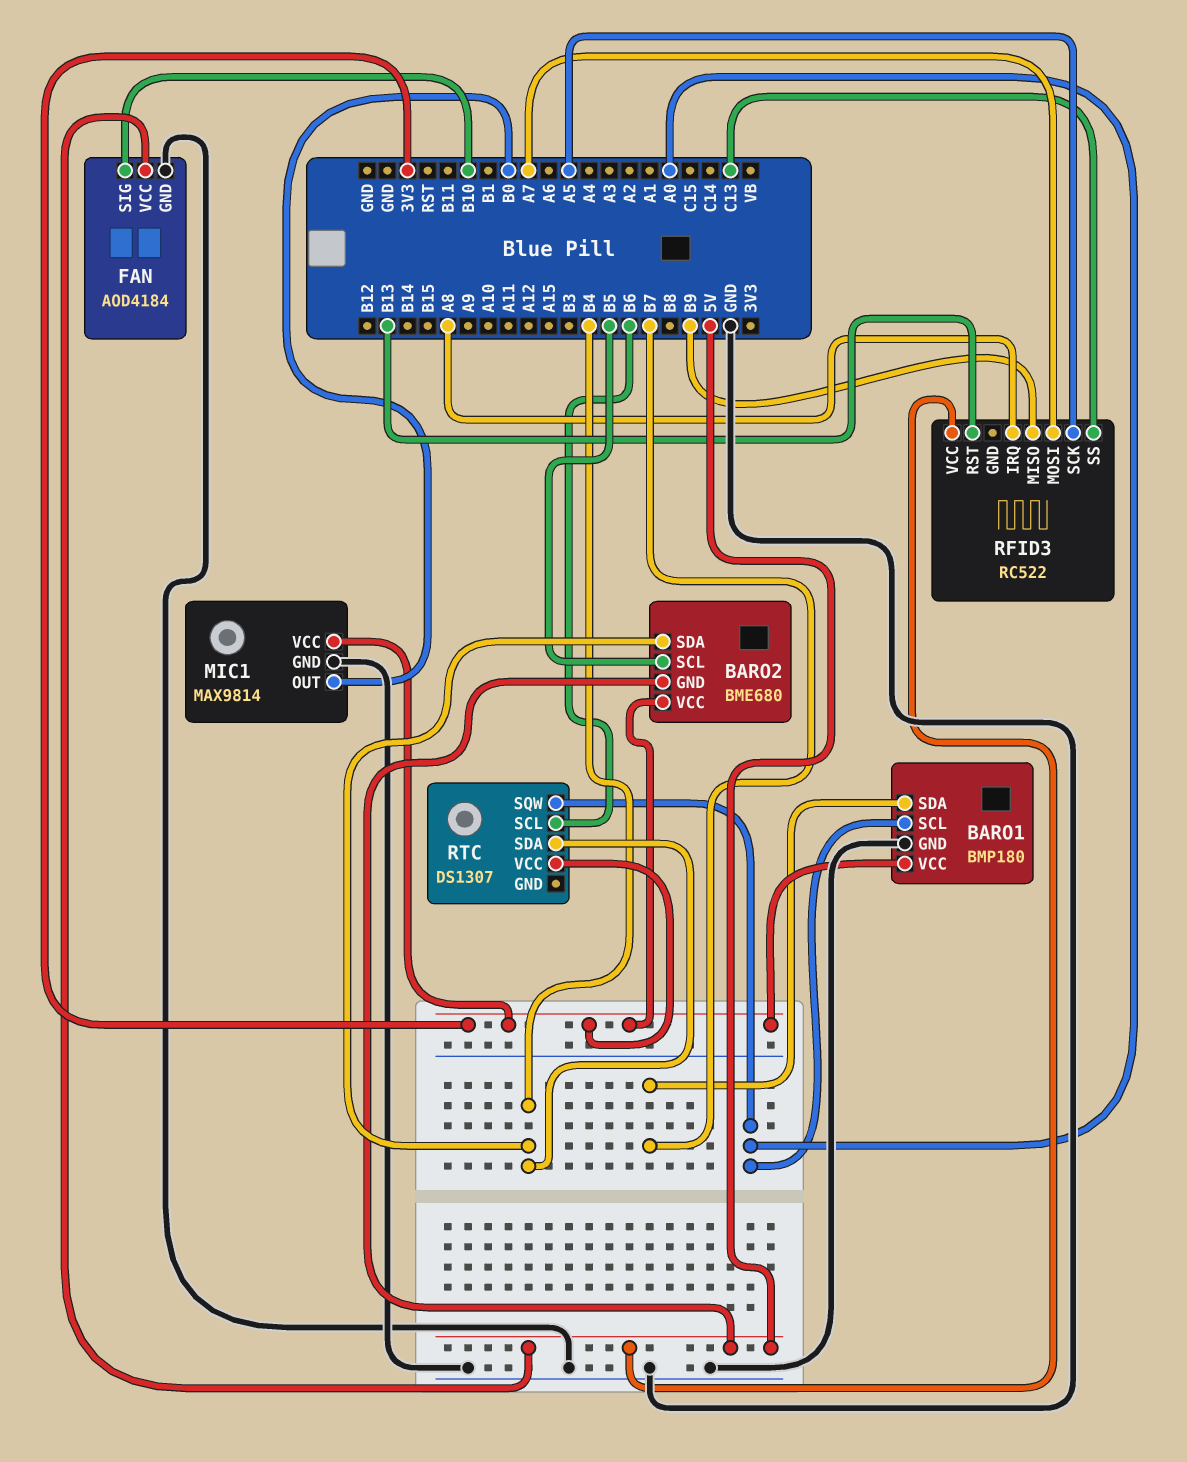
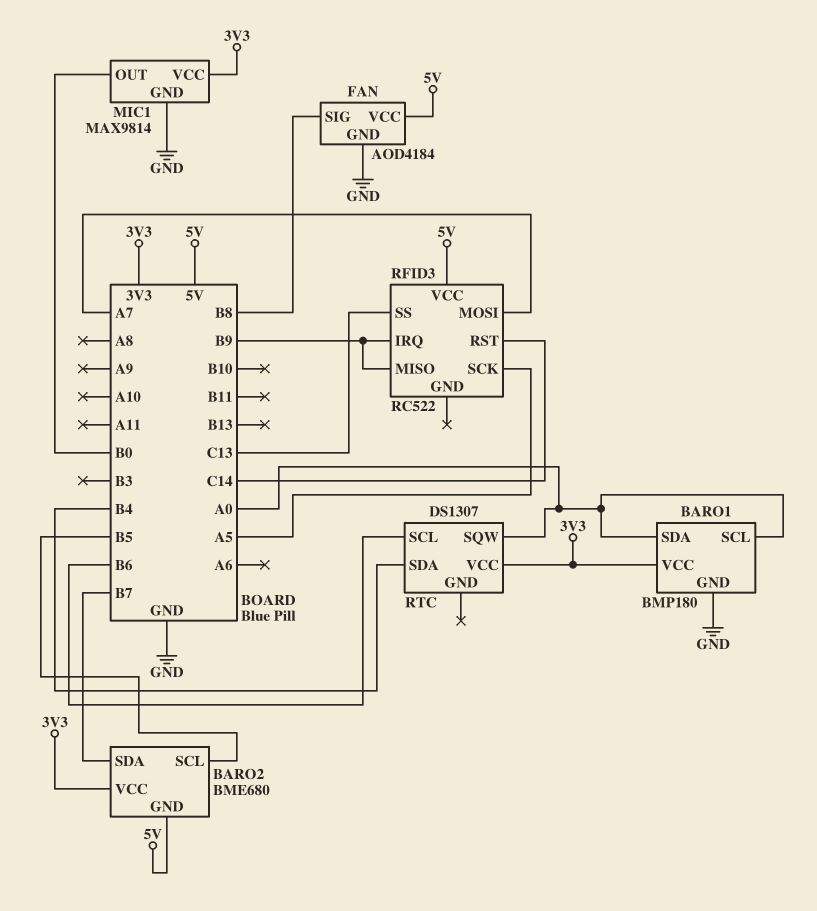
BARO1 pin SDA: B7 -> A0
BARO2 pin SDA: B4 -> B7
FAN pin SIG: B10 -> B8
RFID3 pin IRQ: A8 -> B9
RFID3 pin RST: B13 -> C14

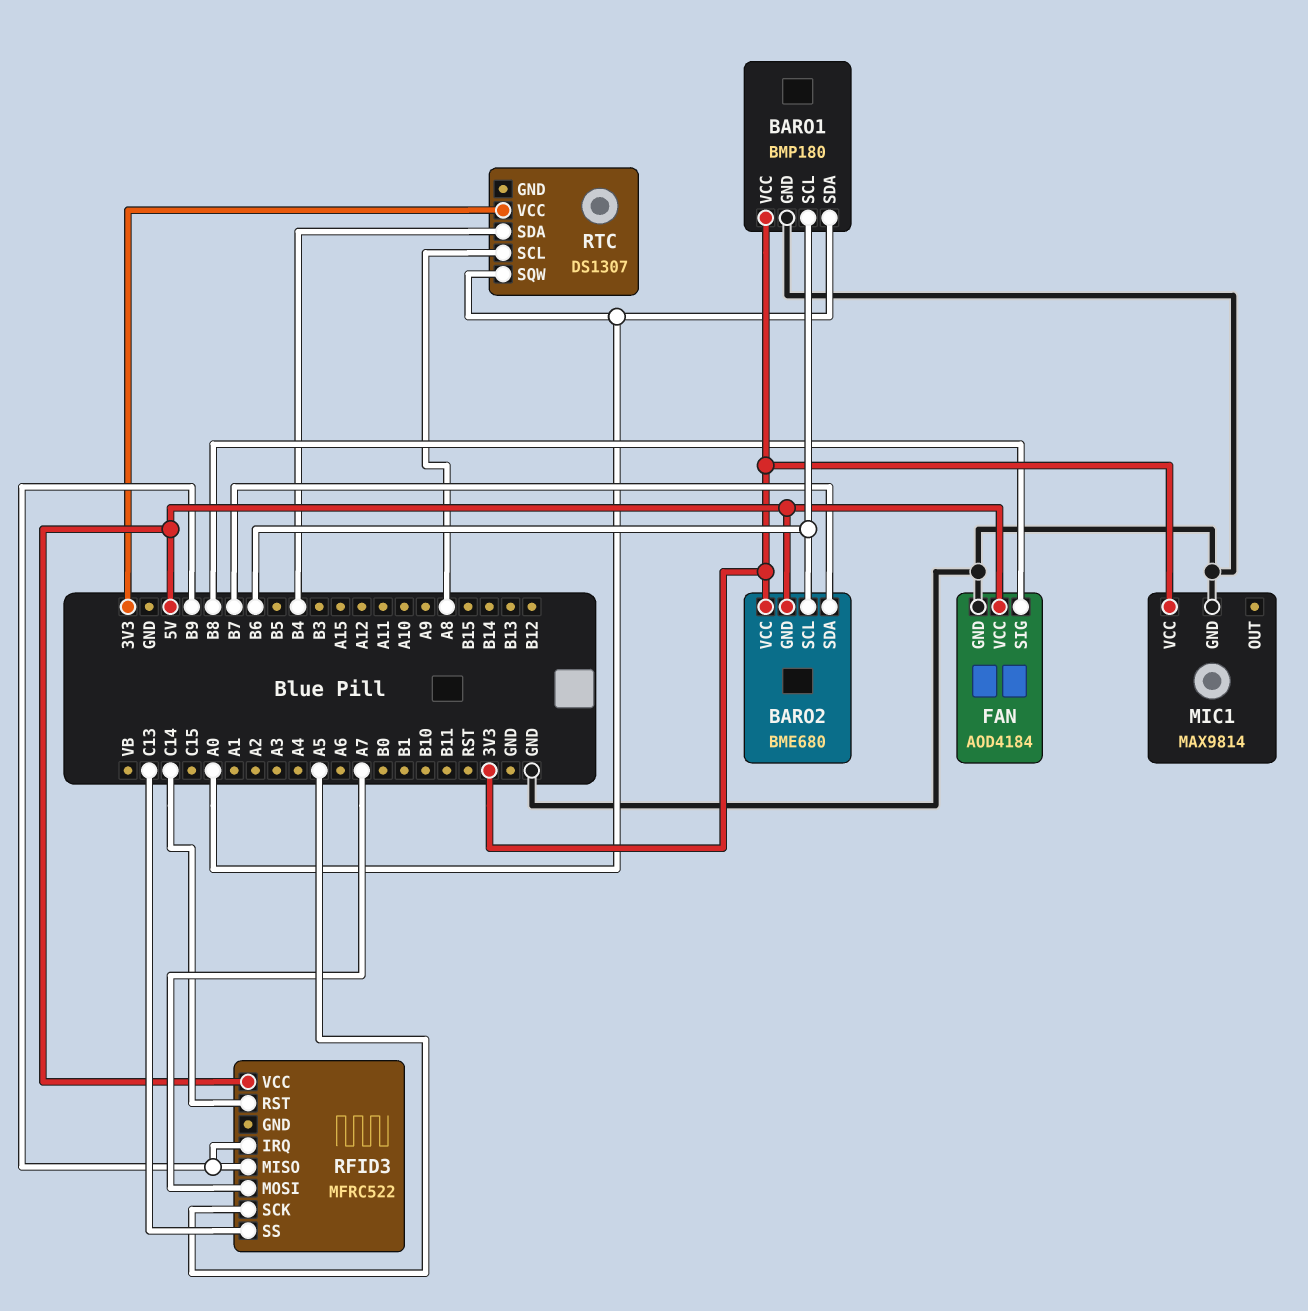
BARO1 pin SCL: A0 -> B6
BARO2 pin SCL: B5 -> B6
MIC1 pin OUT: B0 -> none
RFID3: RC522 -> MFRC522
RTC pin SCL: B6 -> A8

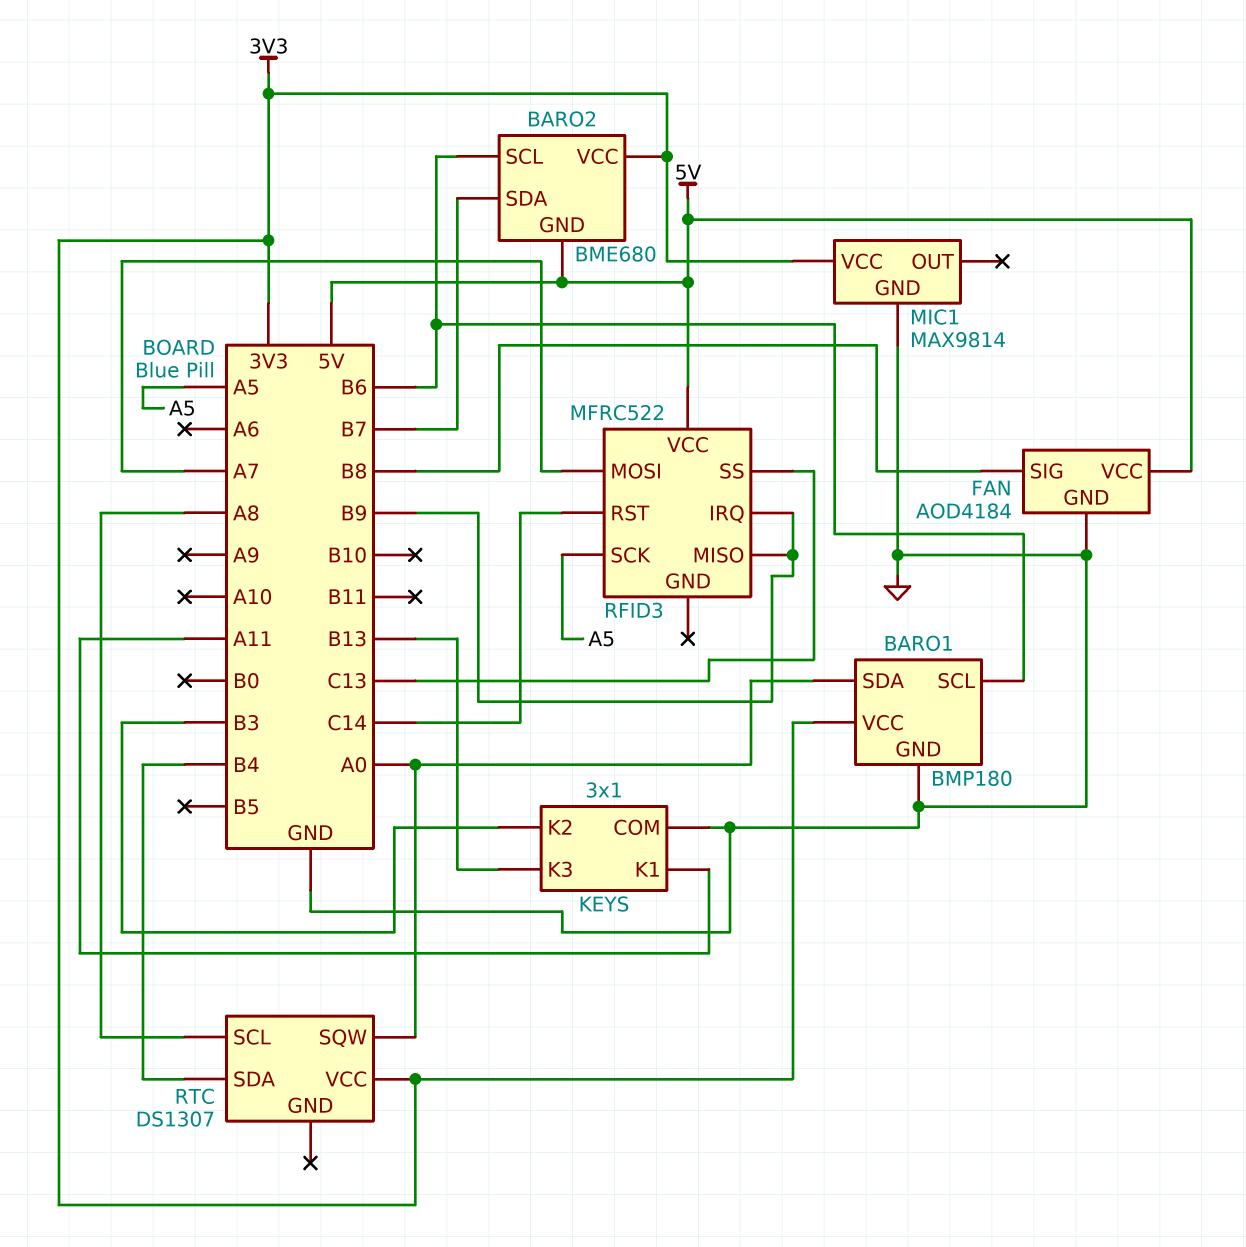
KEYS: none -> 3x1
KEYS pin COM: none -> GND
KEYS pin K1: none -> A11
KEYS pin K2: none -> B3
KEYS pin K3: none -> B13

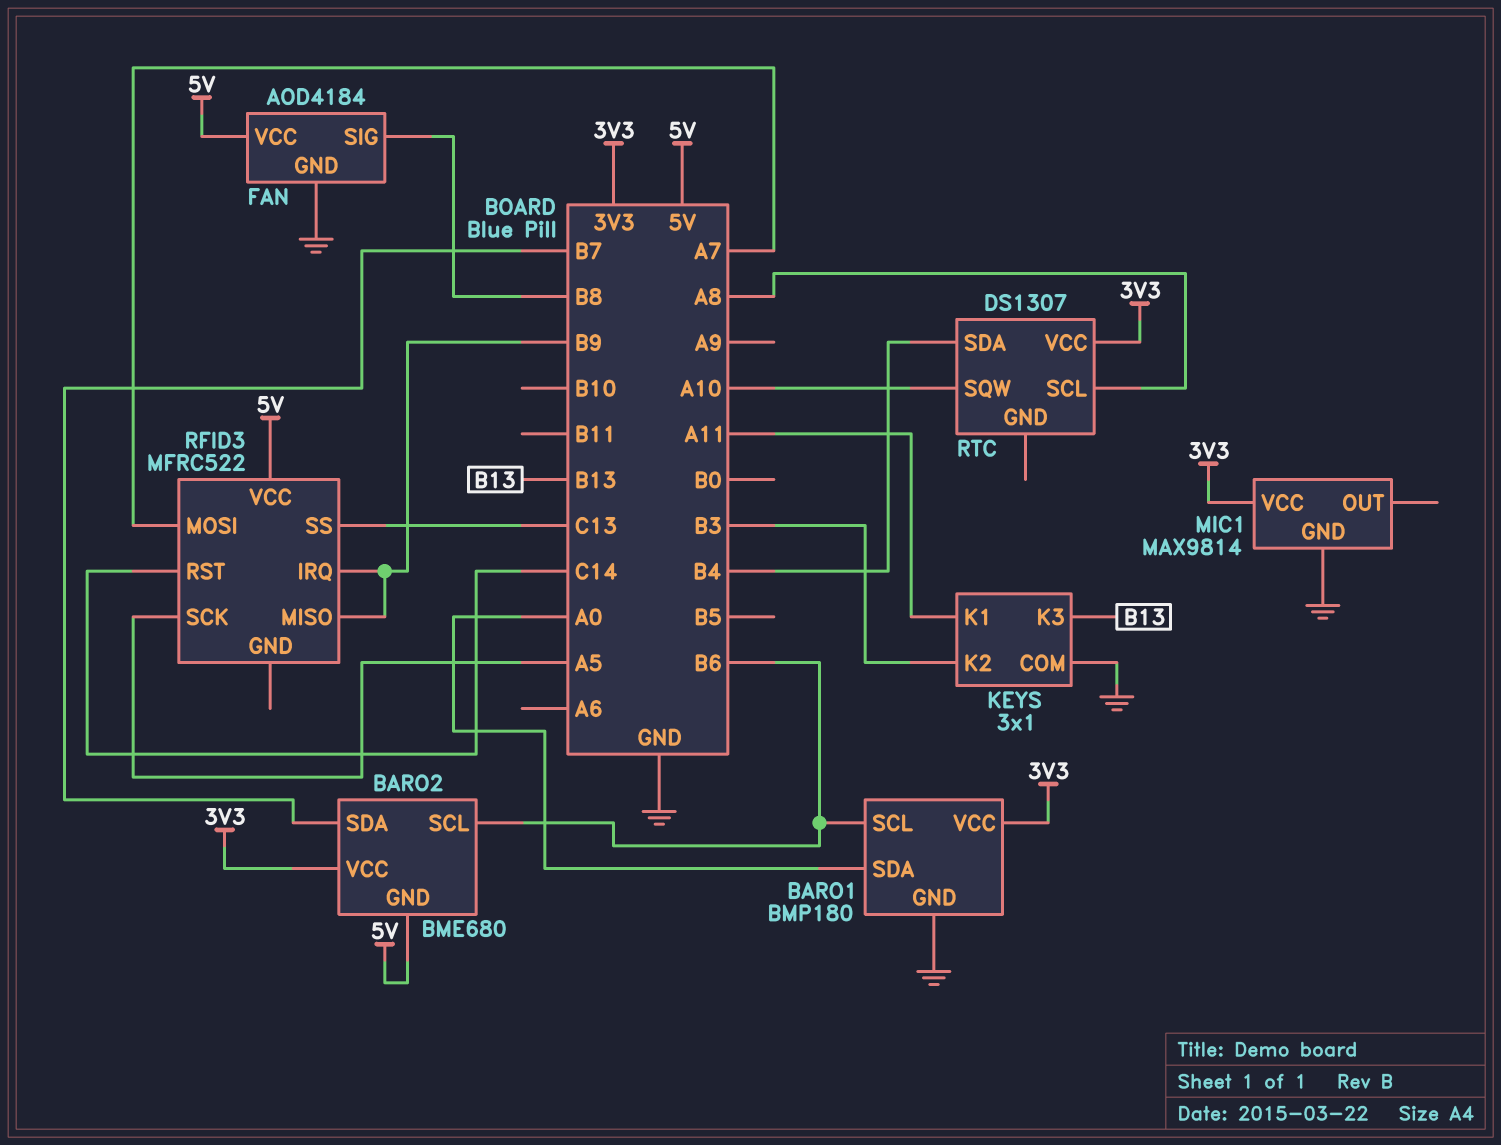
RTC pin SQW: A0 -> A10

